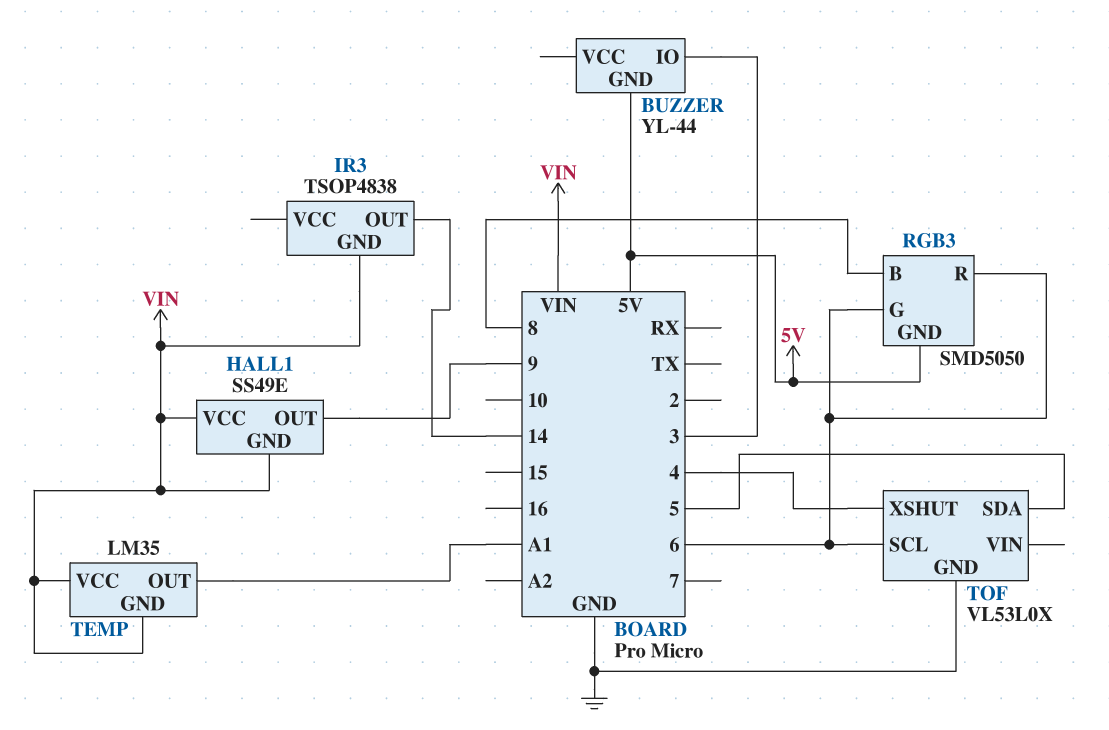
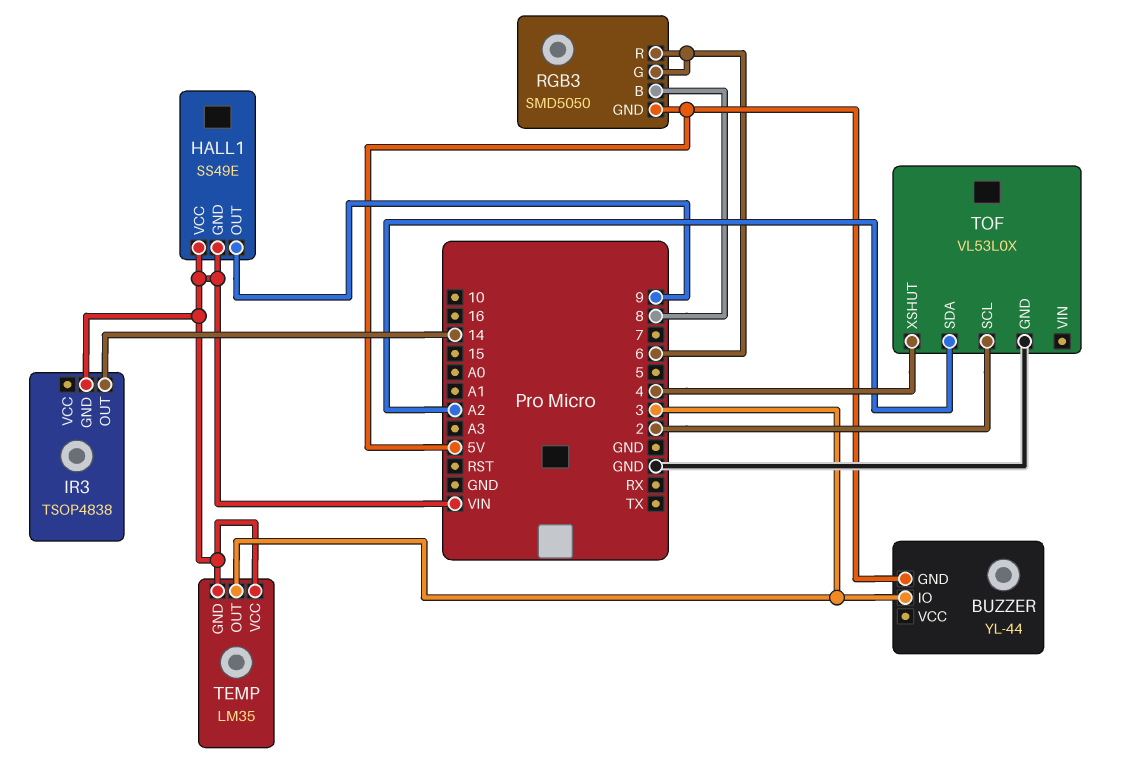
TEMP pin OUT: A1 -> 3
TOF pin SCL: 6 -> 2
TOF pin SDA: 5 -> A2

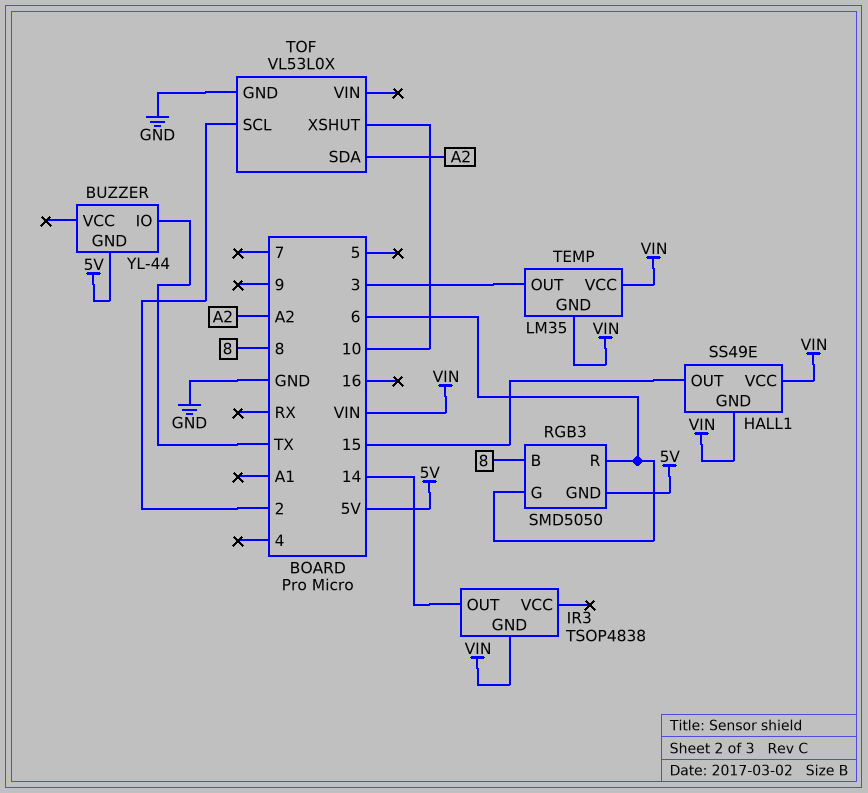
BUZZER pin IO: 3 -> TX
HALL1 pin OUT: 9 -> 15
TOF pin XSHUT: 4 -> 10

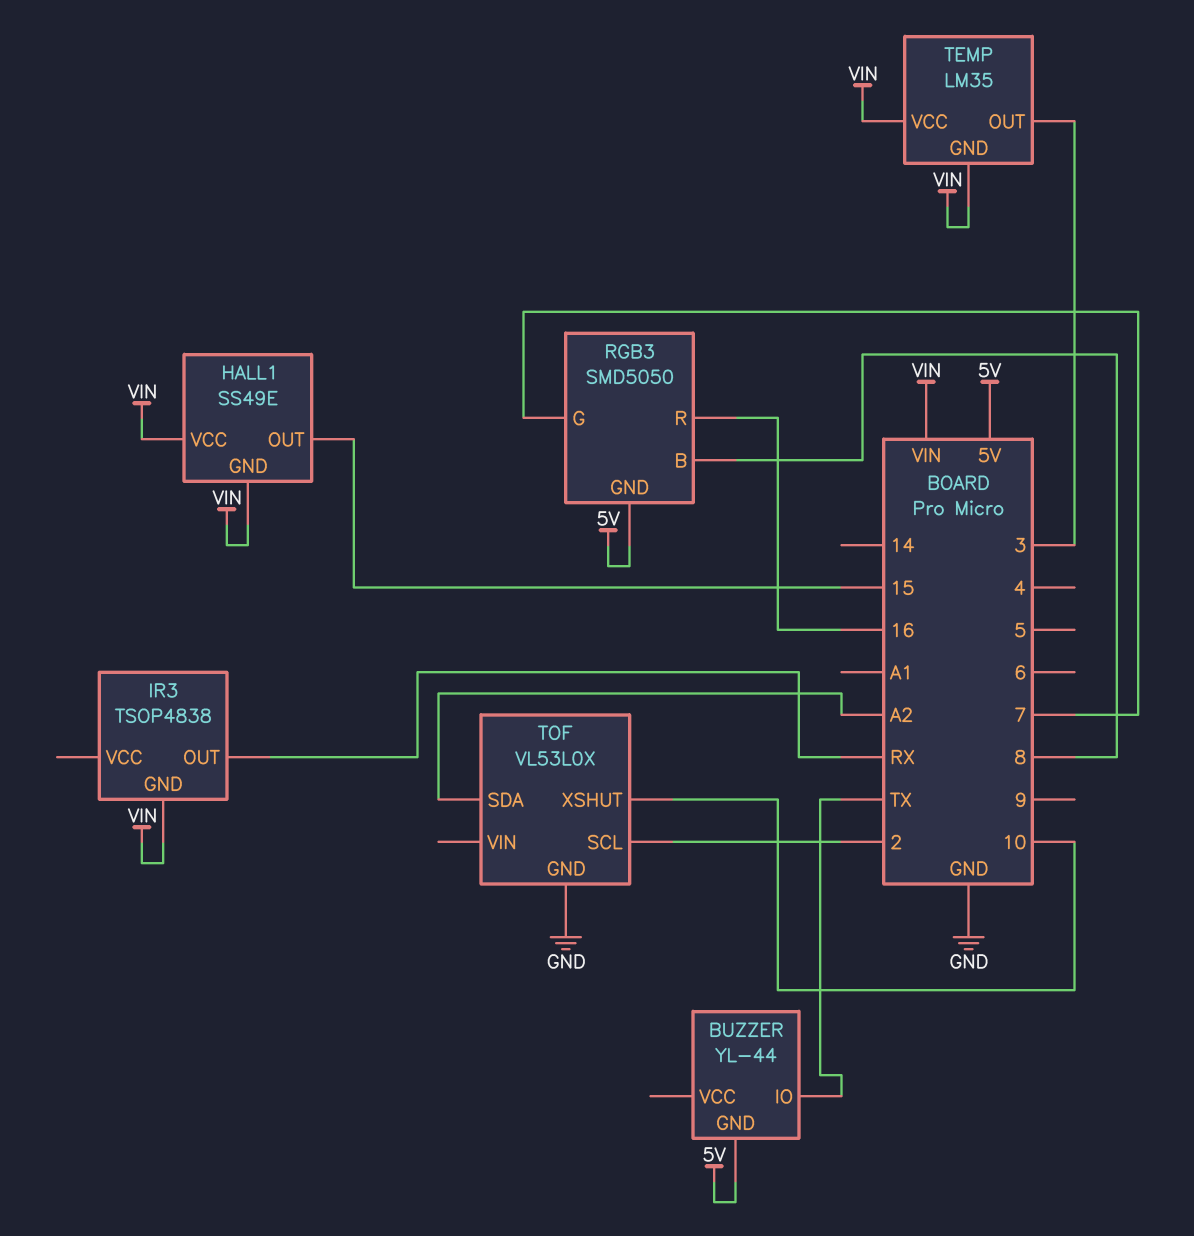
IR3 pin OUT: 14 -> RX
RGB3 pin G: 6 -> 7
RGB3 pin R: 6 -> 16

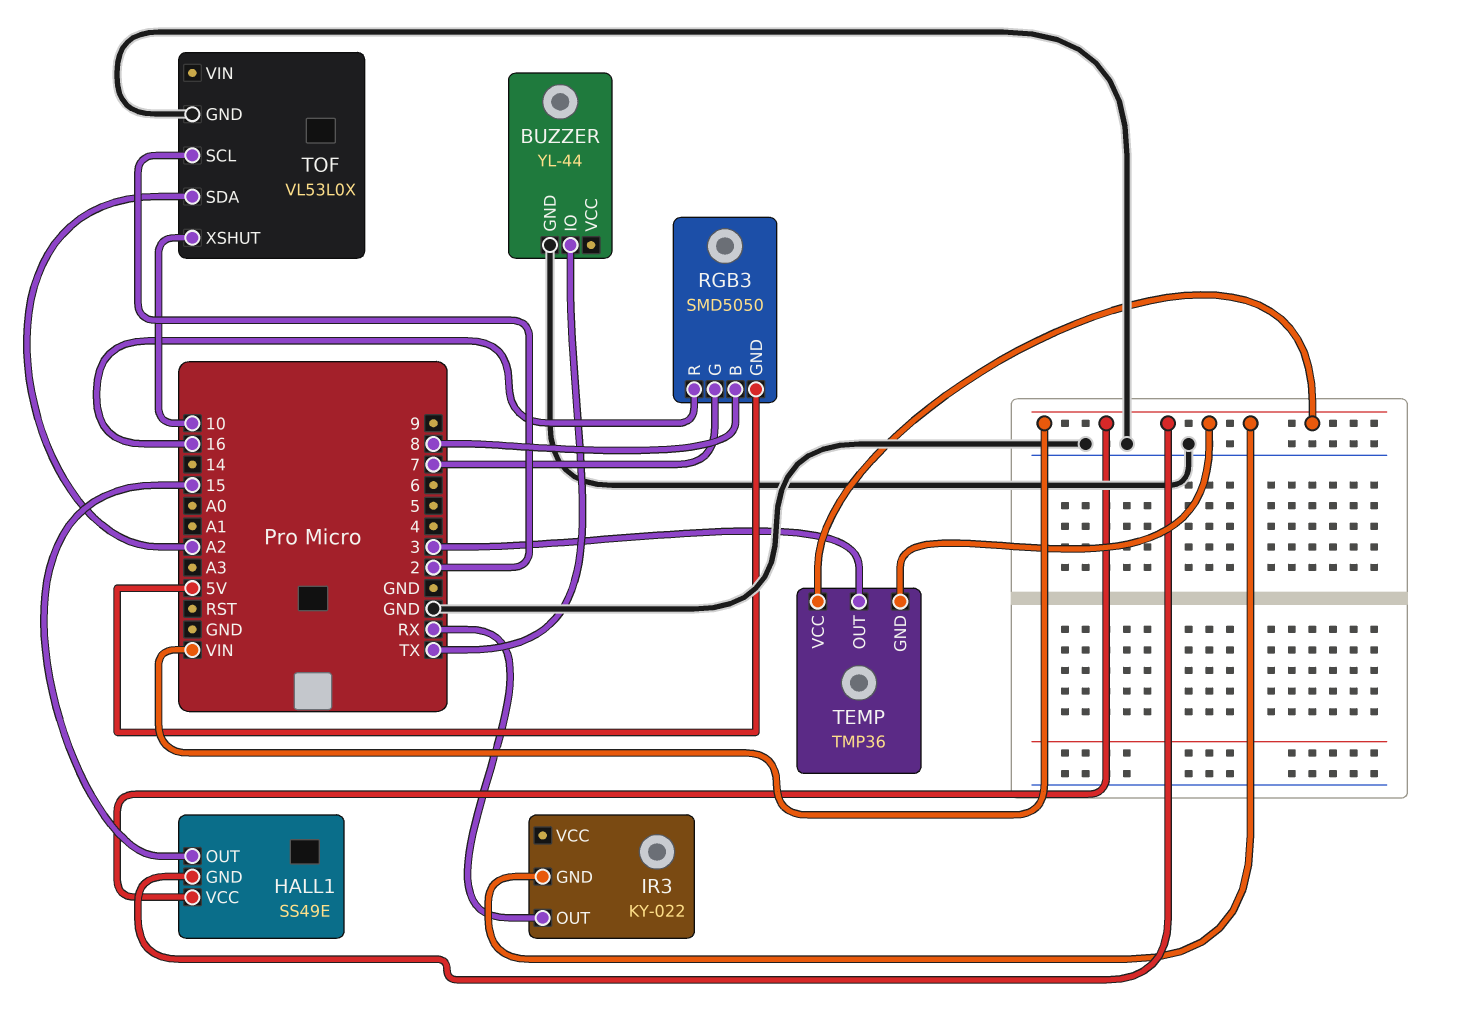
BUZZER pin GND: 5V -> GND
IR3: TSOP4838 -> KY-022
TEMP: LM35 -> TMP36

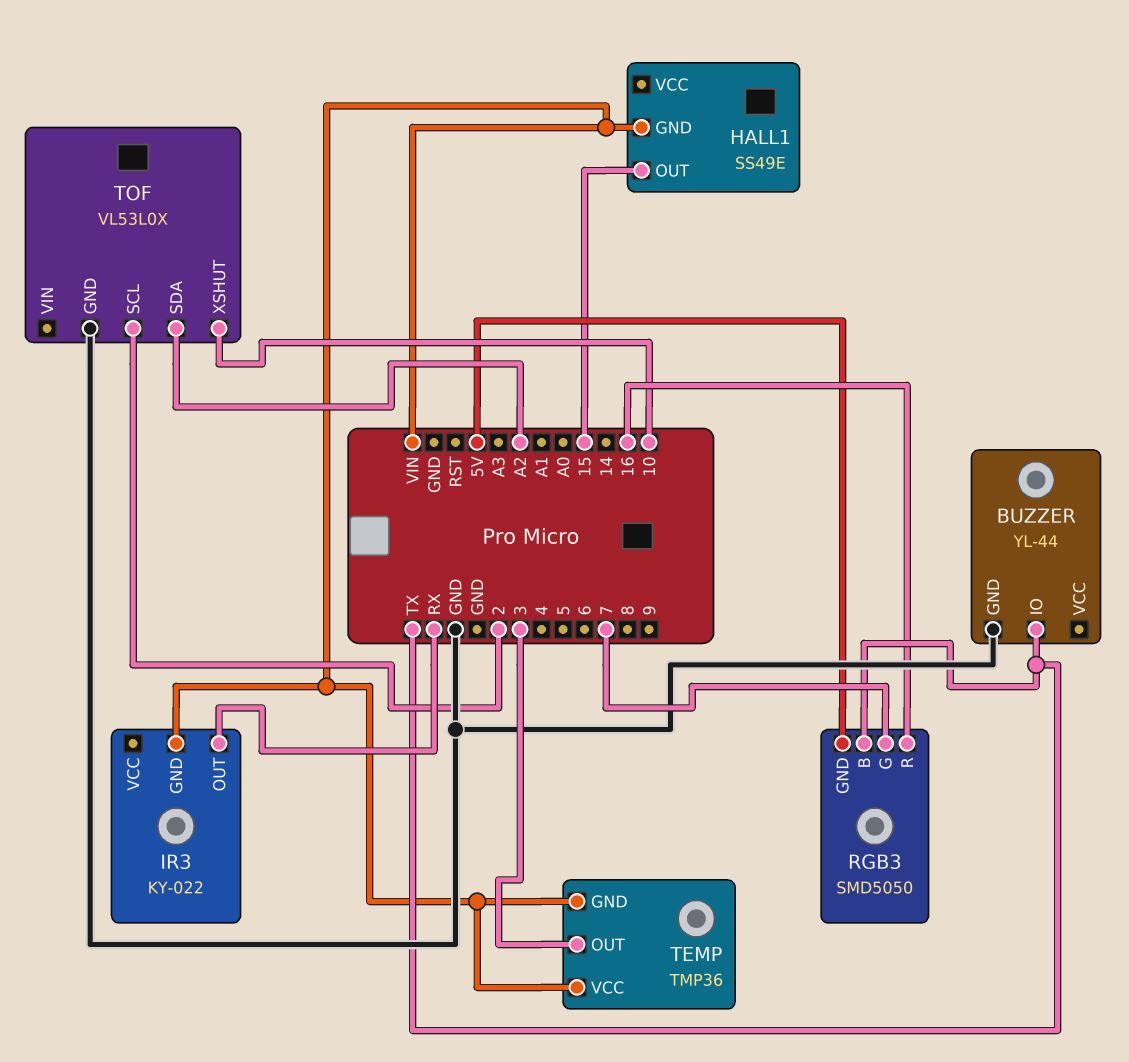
HALL1 pin VCC: VIN -> none
RGB3 pin B: 8 -> TX

